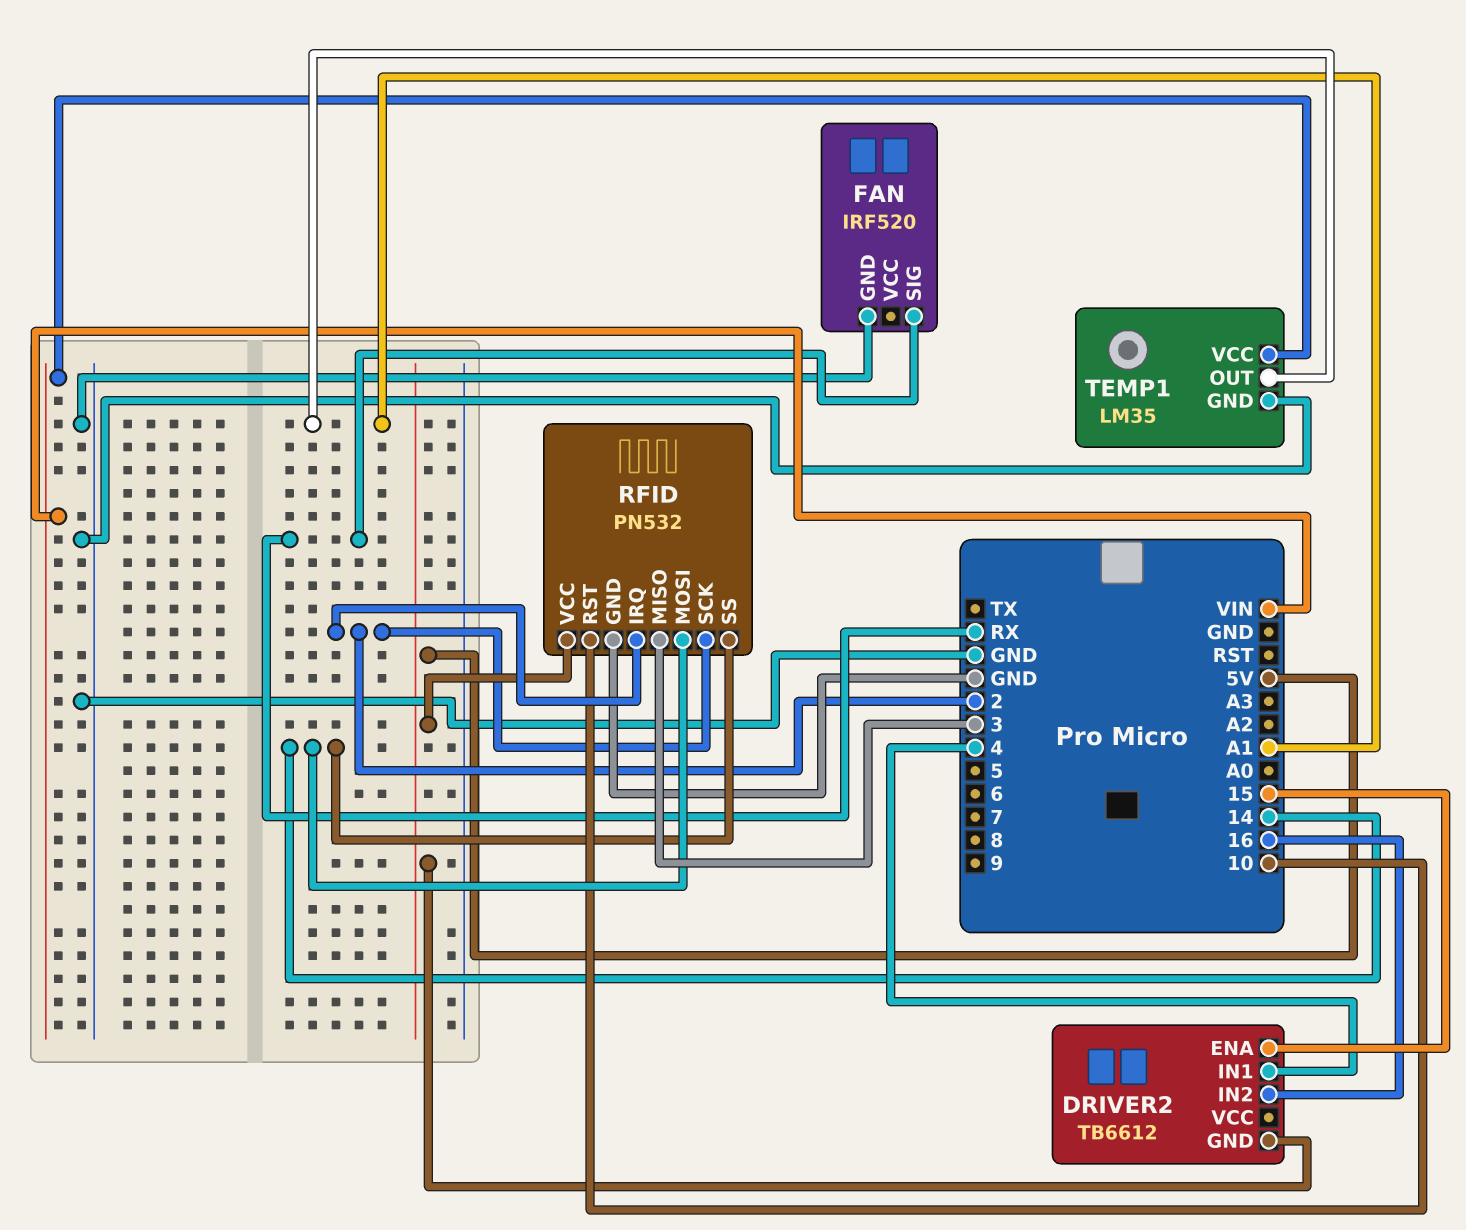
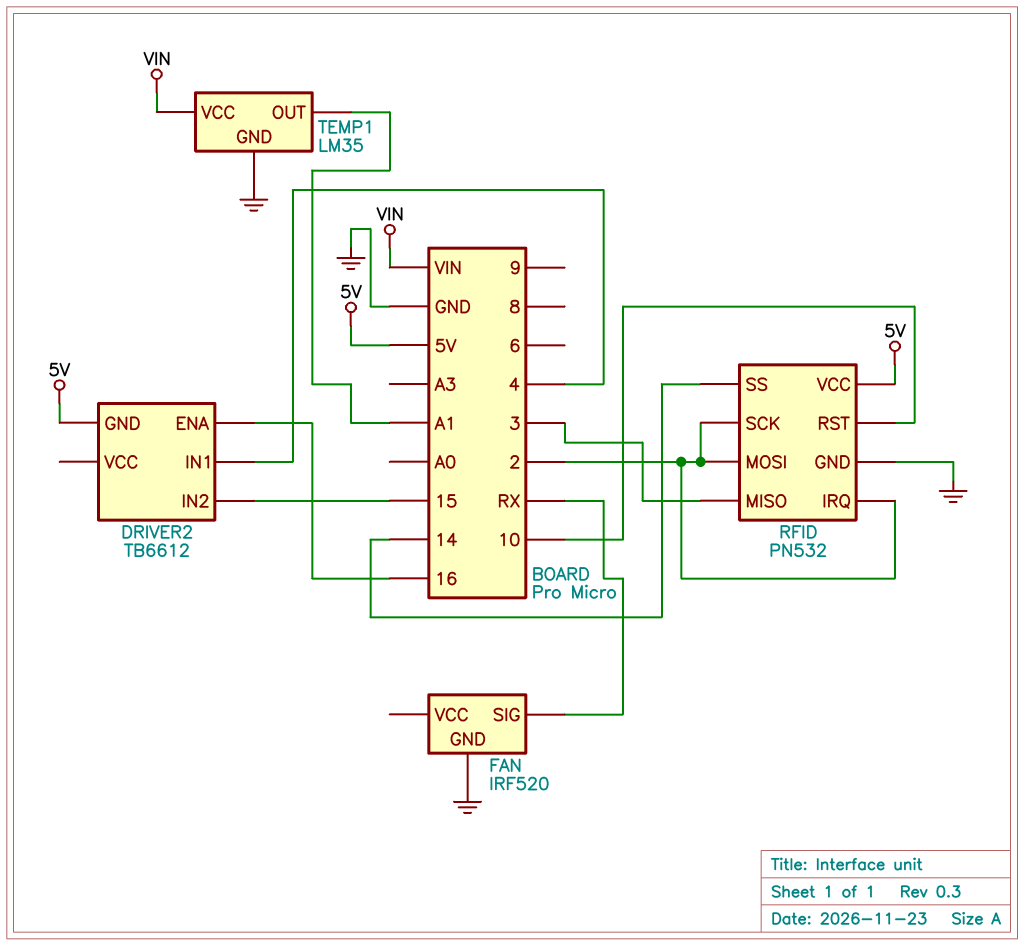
DRIVER2 pin ENA: 15 -> 16
DRIVER2 pin IN2: 16 -> 15
RFID pin MOSI: 14 -> 2

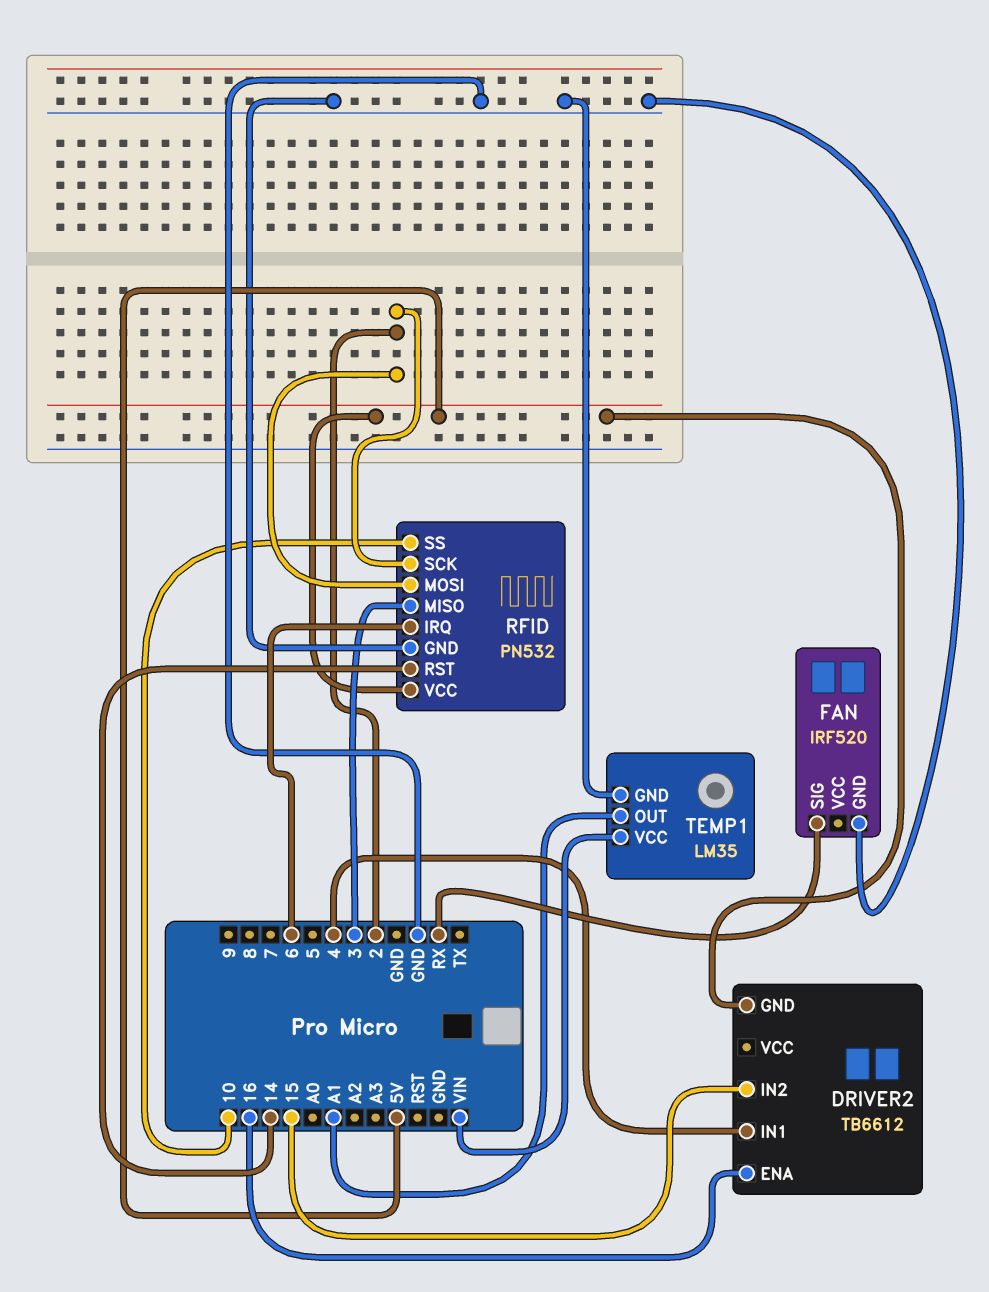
RFID pin IRQ: 2 -> 6
RFID pin RST: 10 -> 14
RFID pin SS: 14 -> 10

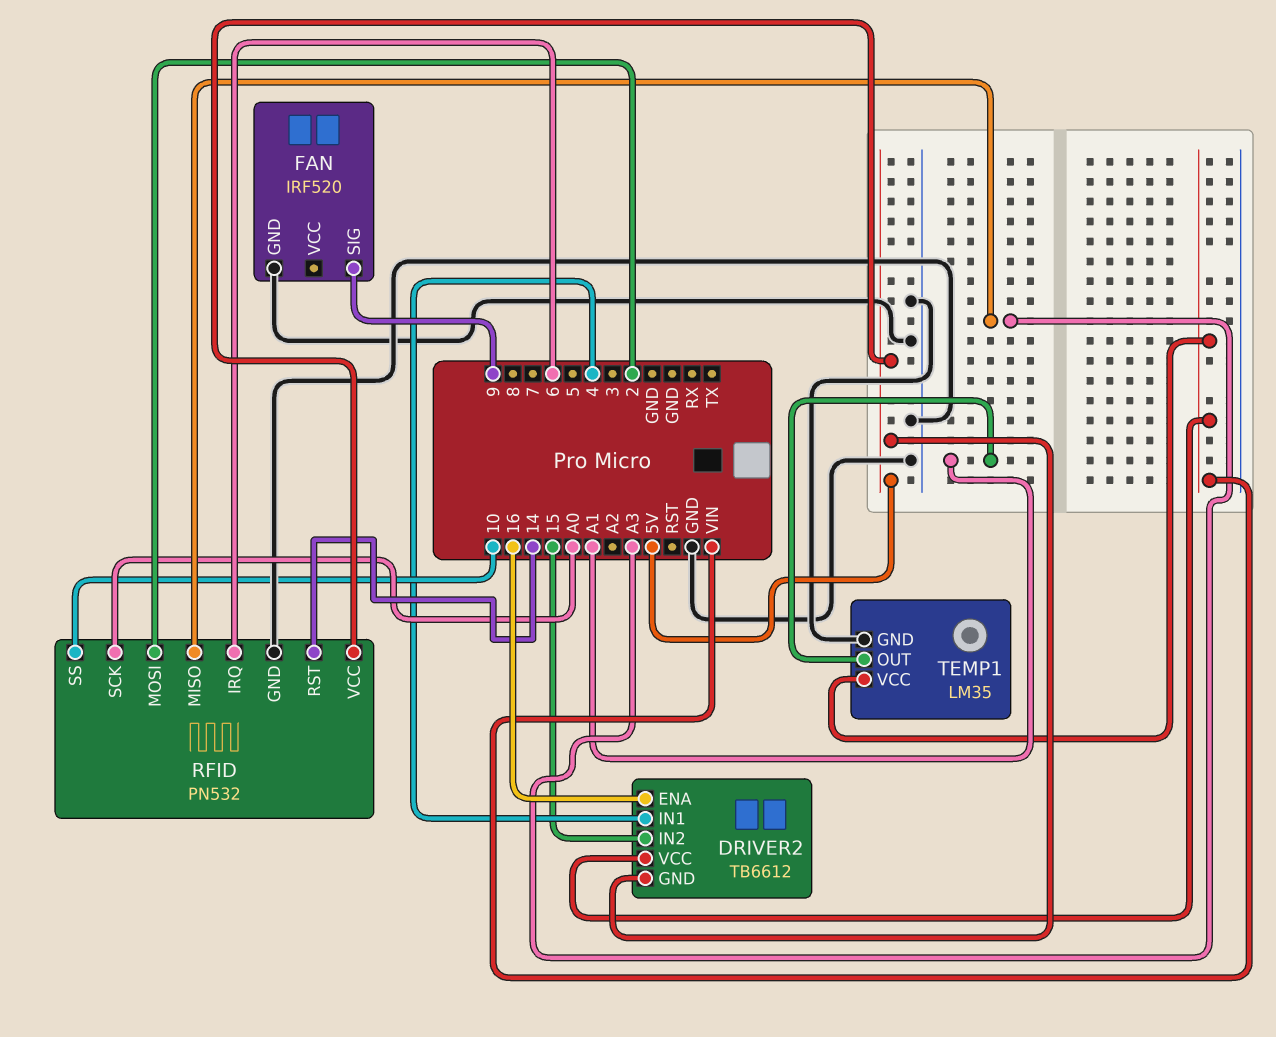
DRIVER2 pin VCC: none -> VIN
FAN pin SIG: RX -> 9
RFID pin MISO: 3 -> A3
RFID pin SCK: 2 -> A0

